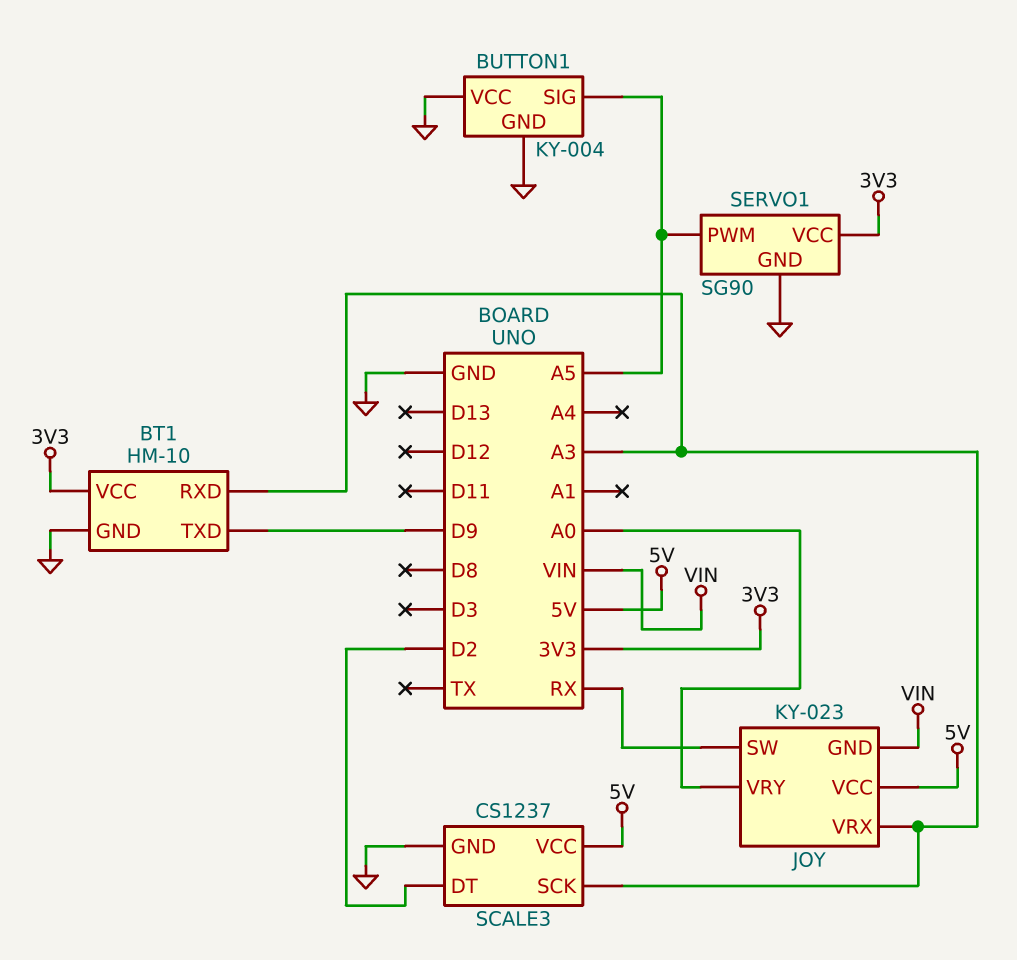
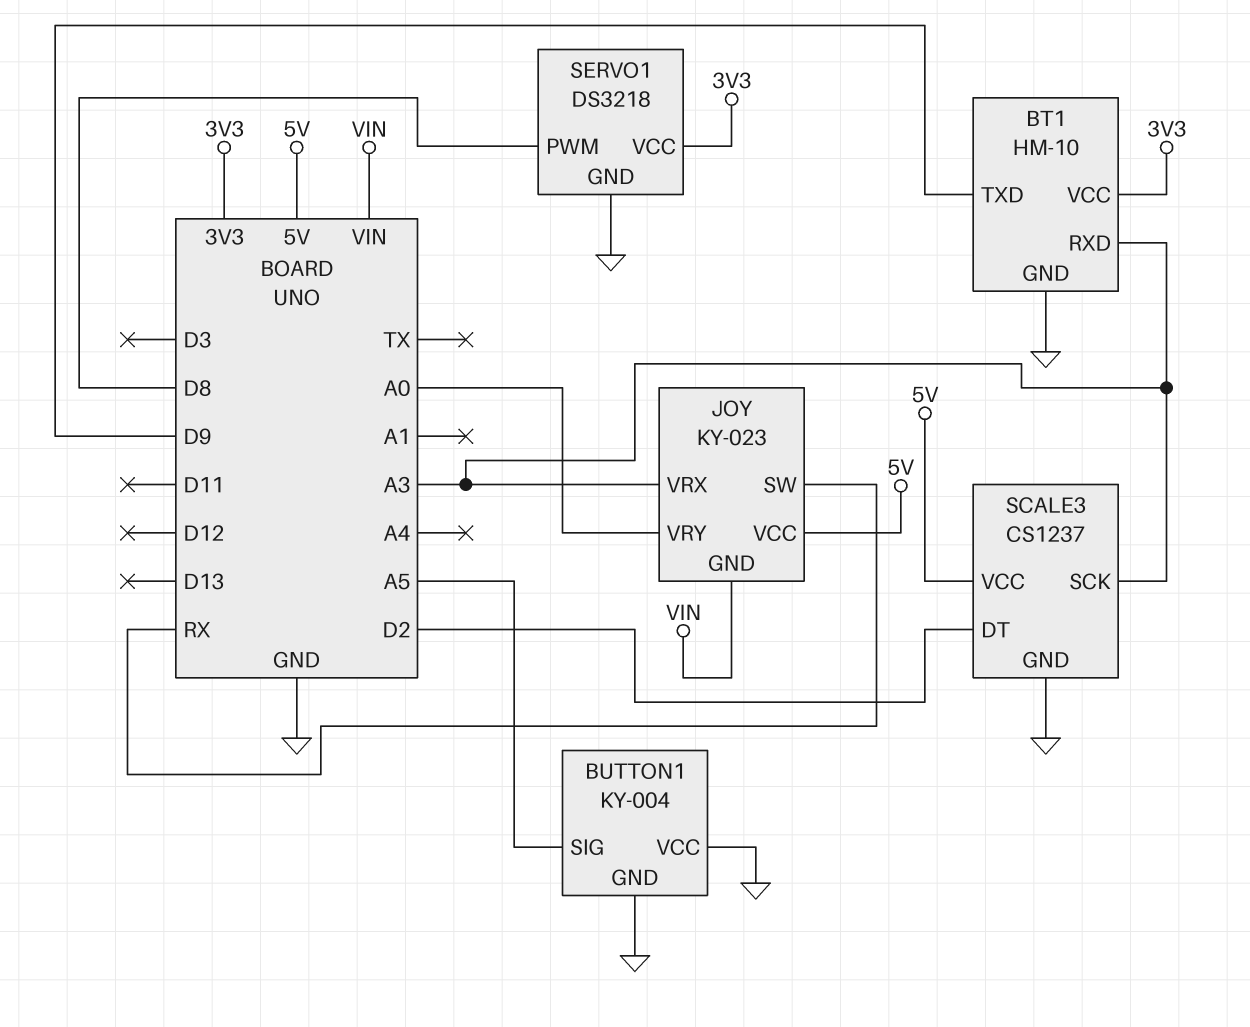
SERVO1: SG90 -> DS3218
SERVO1 pin PWM: A5 -> D8

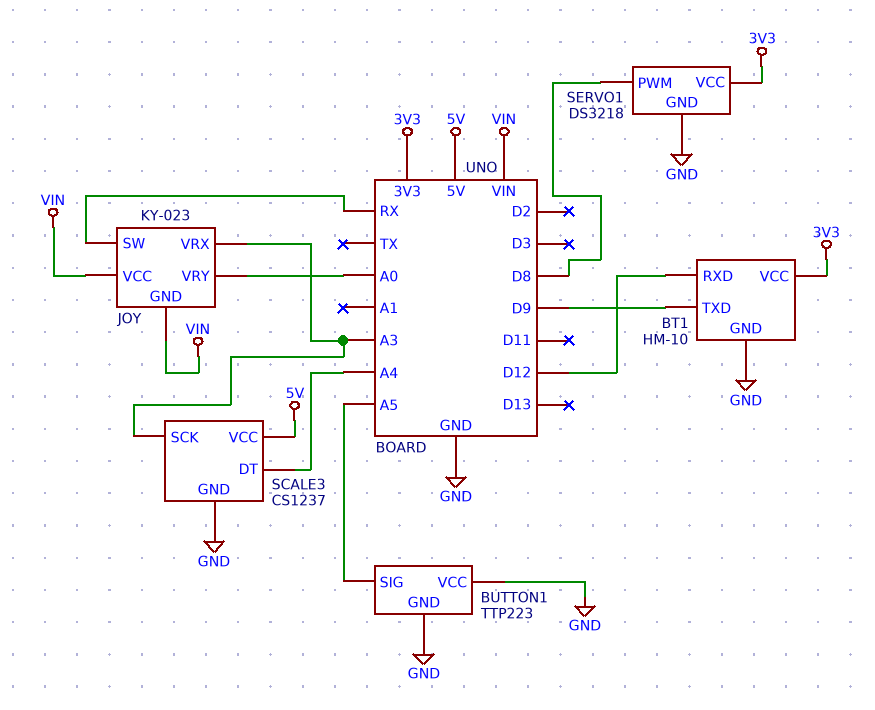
BT1 pin RXD: A3 -> D12
BUTTON1: KY-004 -> TTP223
JOY pin VCC: 5V -> VIN
SCALE3 pin DT: D2 -> A4

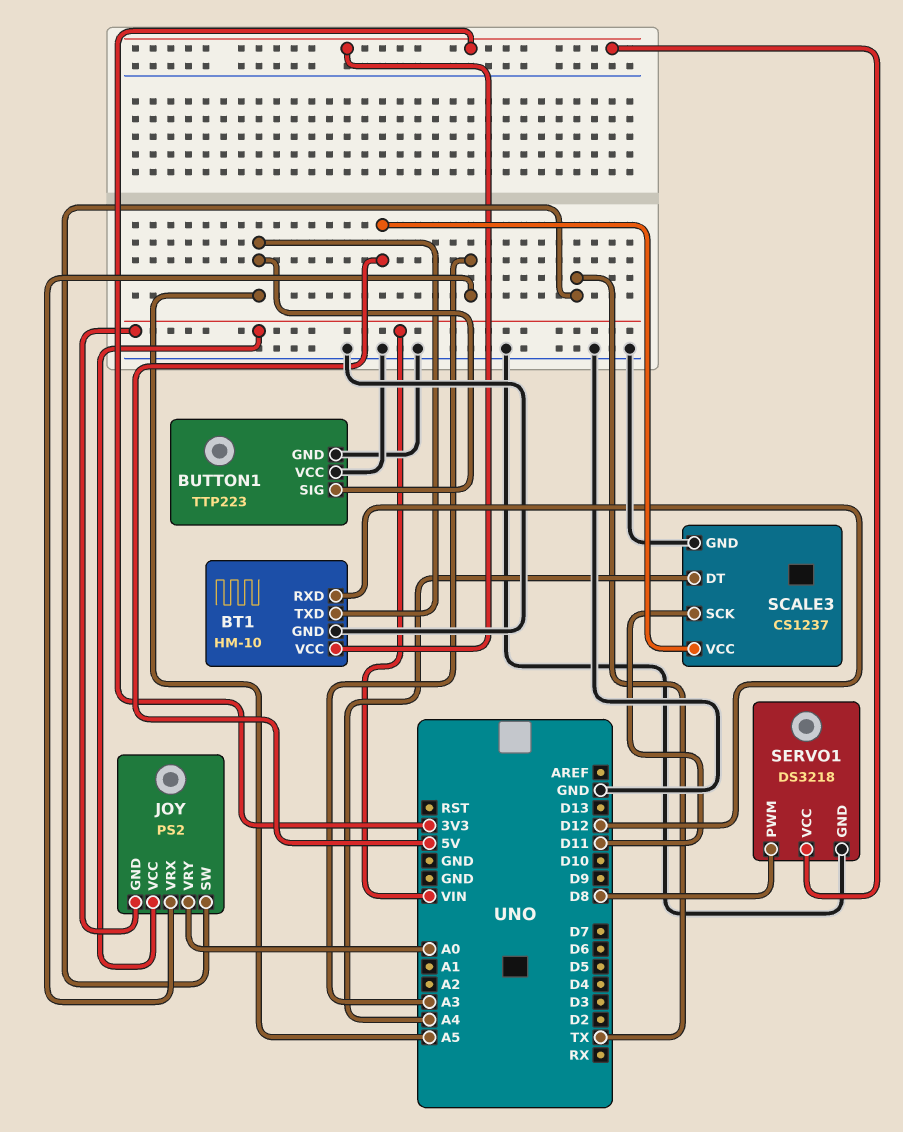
BT1 pin TXD: D9 -> A5
JOY: KY-023 -> PS2
JOY pin SW: RX -> TX
SCALE3 pin SCK: A3 -> D11

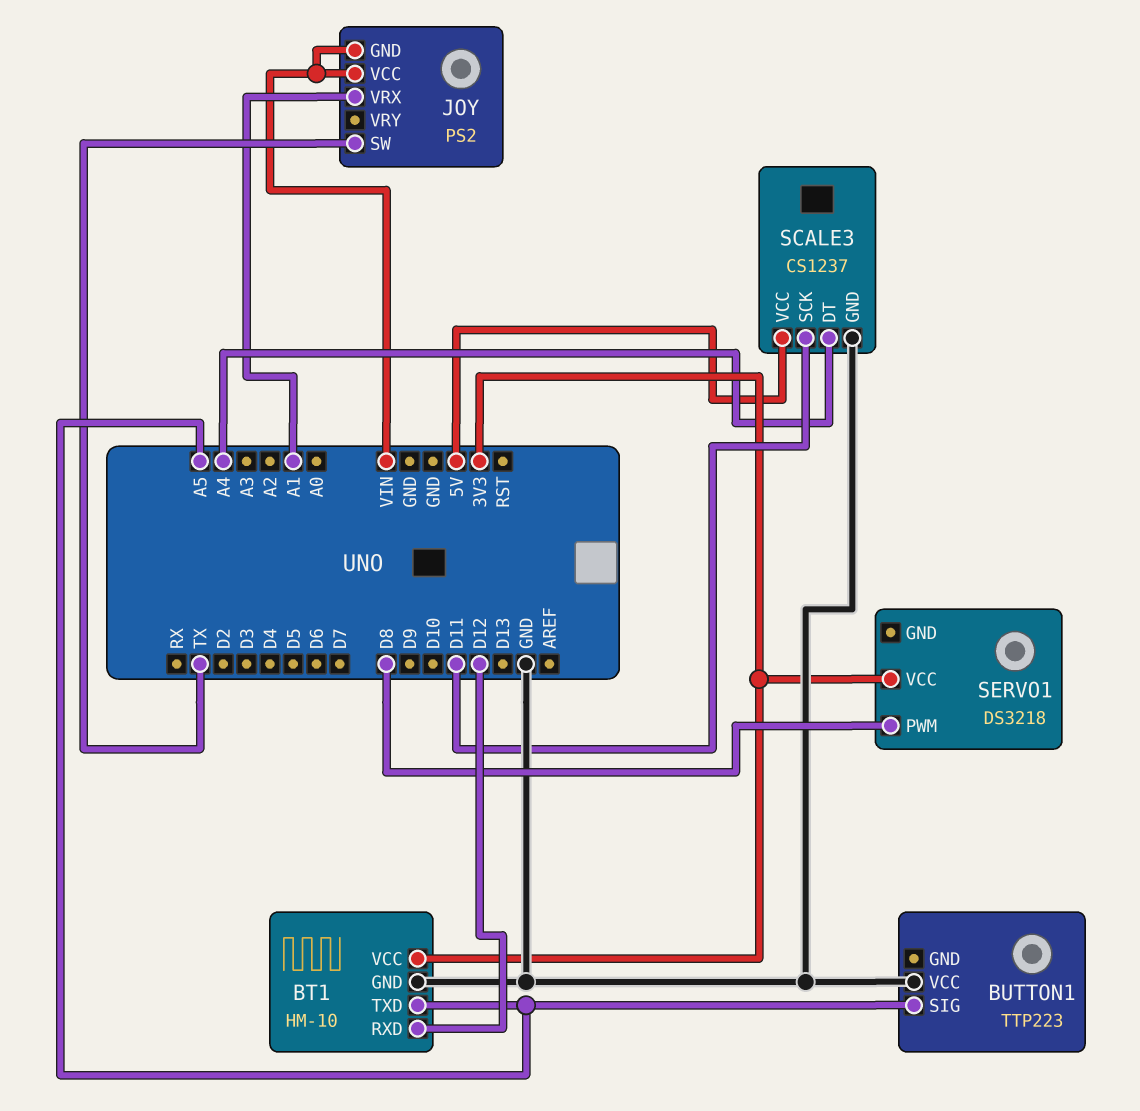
BUTTON1 pin GND: GND -> none
JOY pin VRX: A3 -> A1
JOY pin VRY: A0 -> none
SERVO1 pin GND: GND -> none

